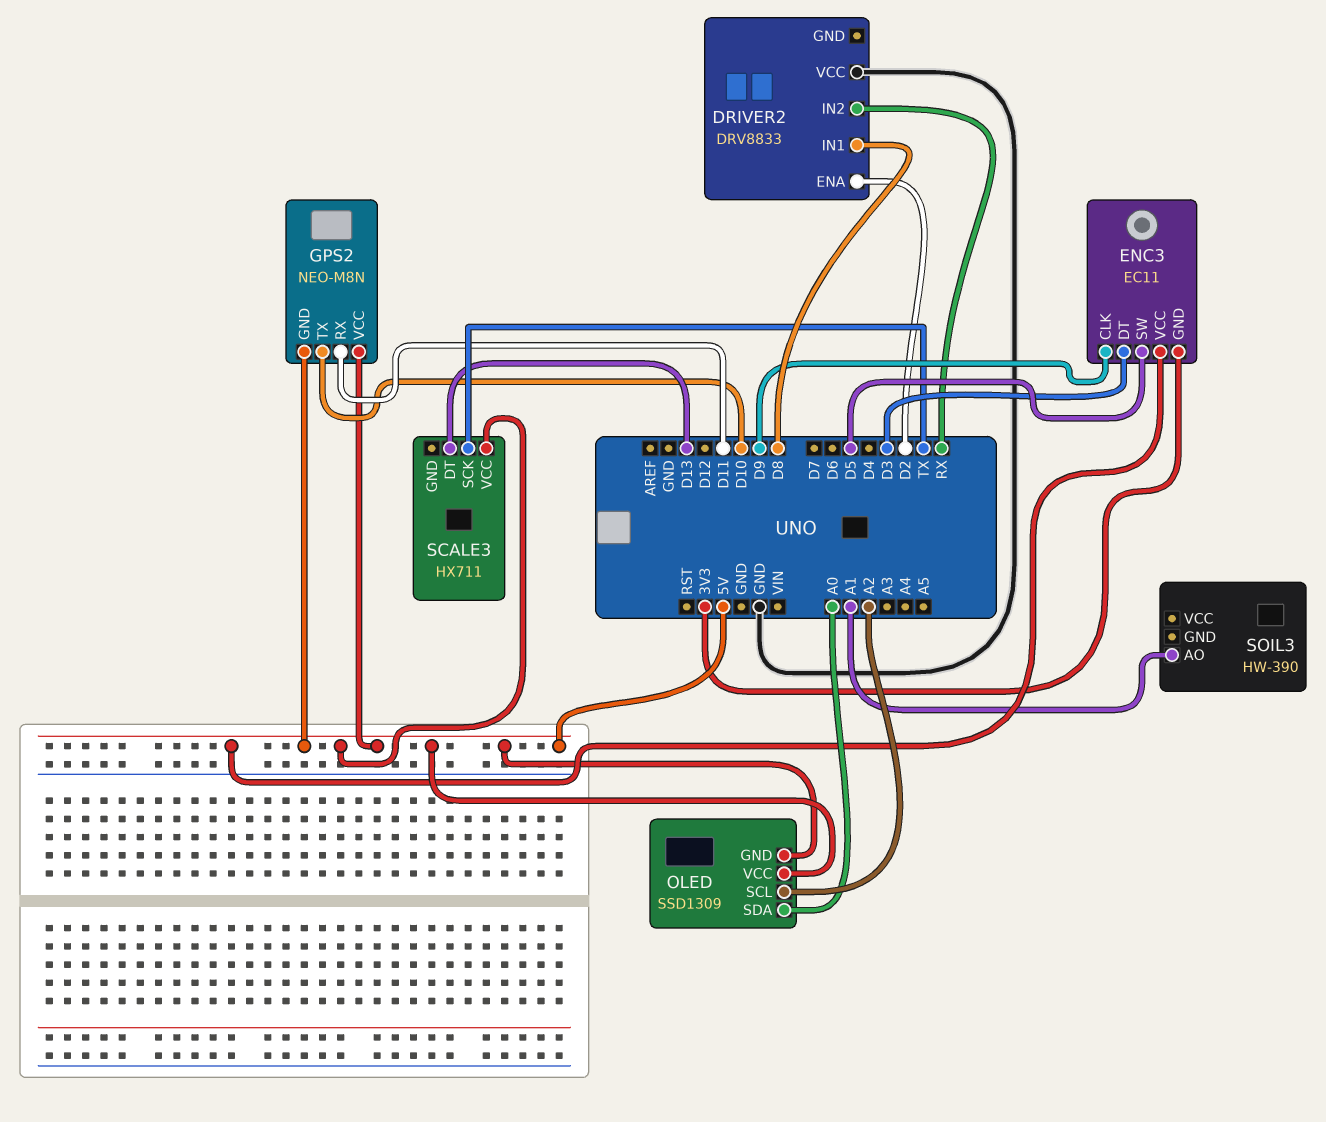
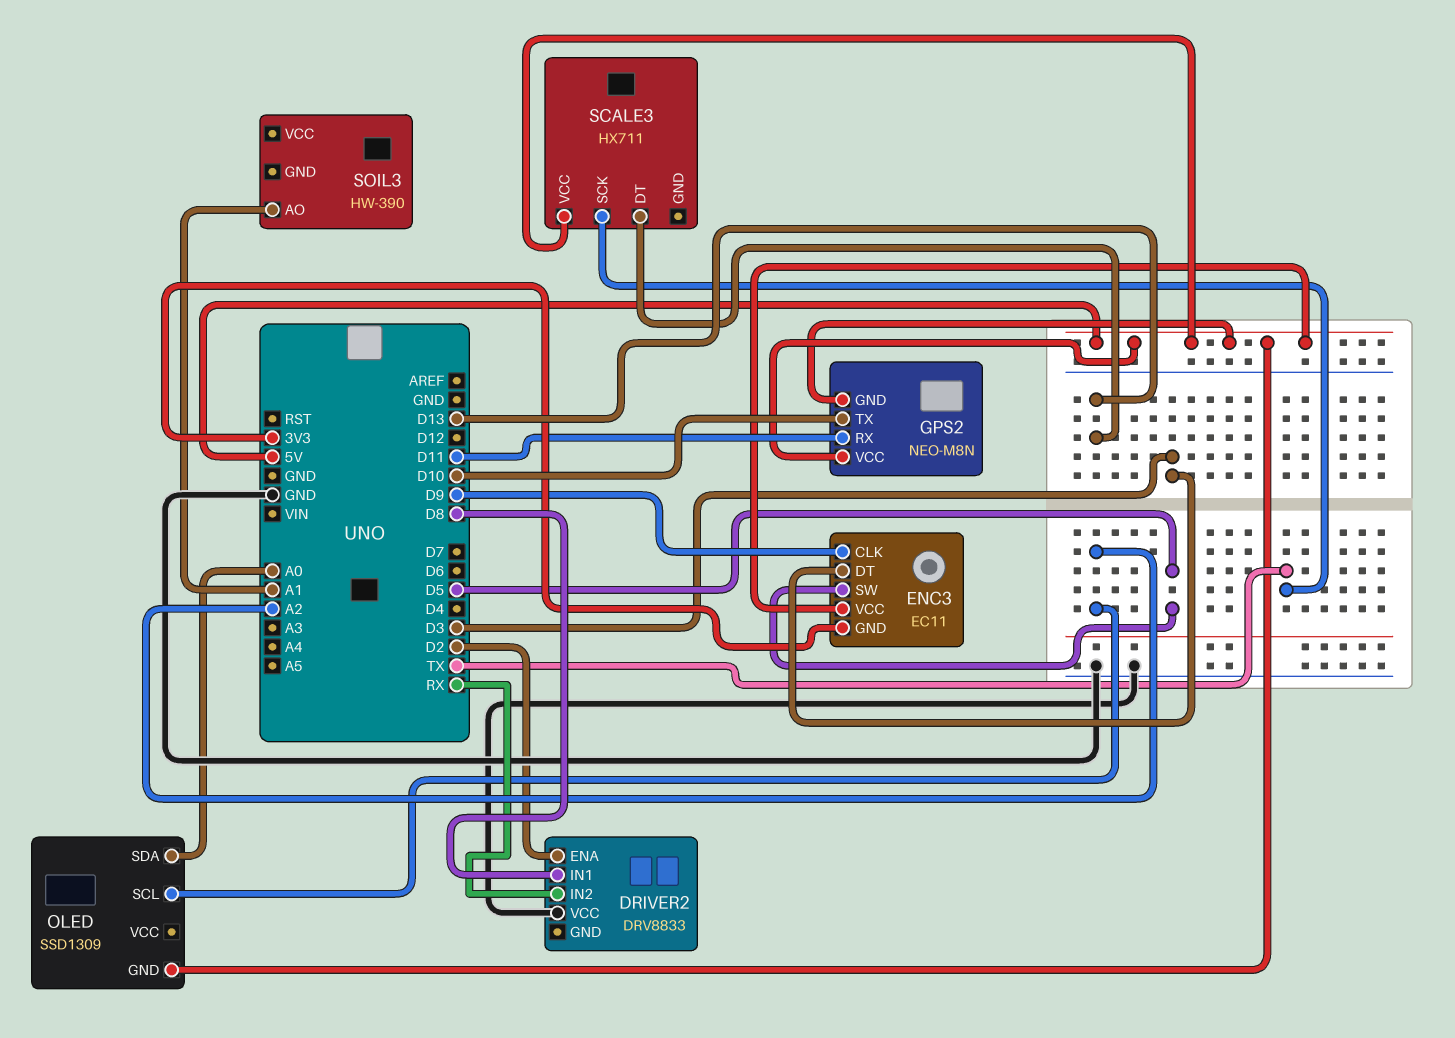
OLED pin VCC: 5V -> none

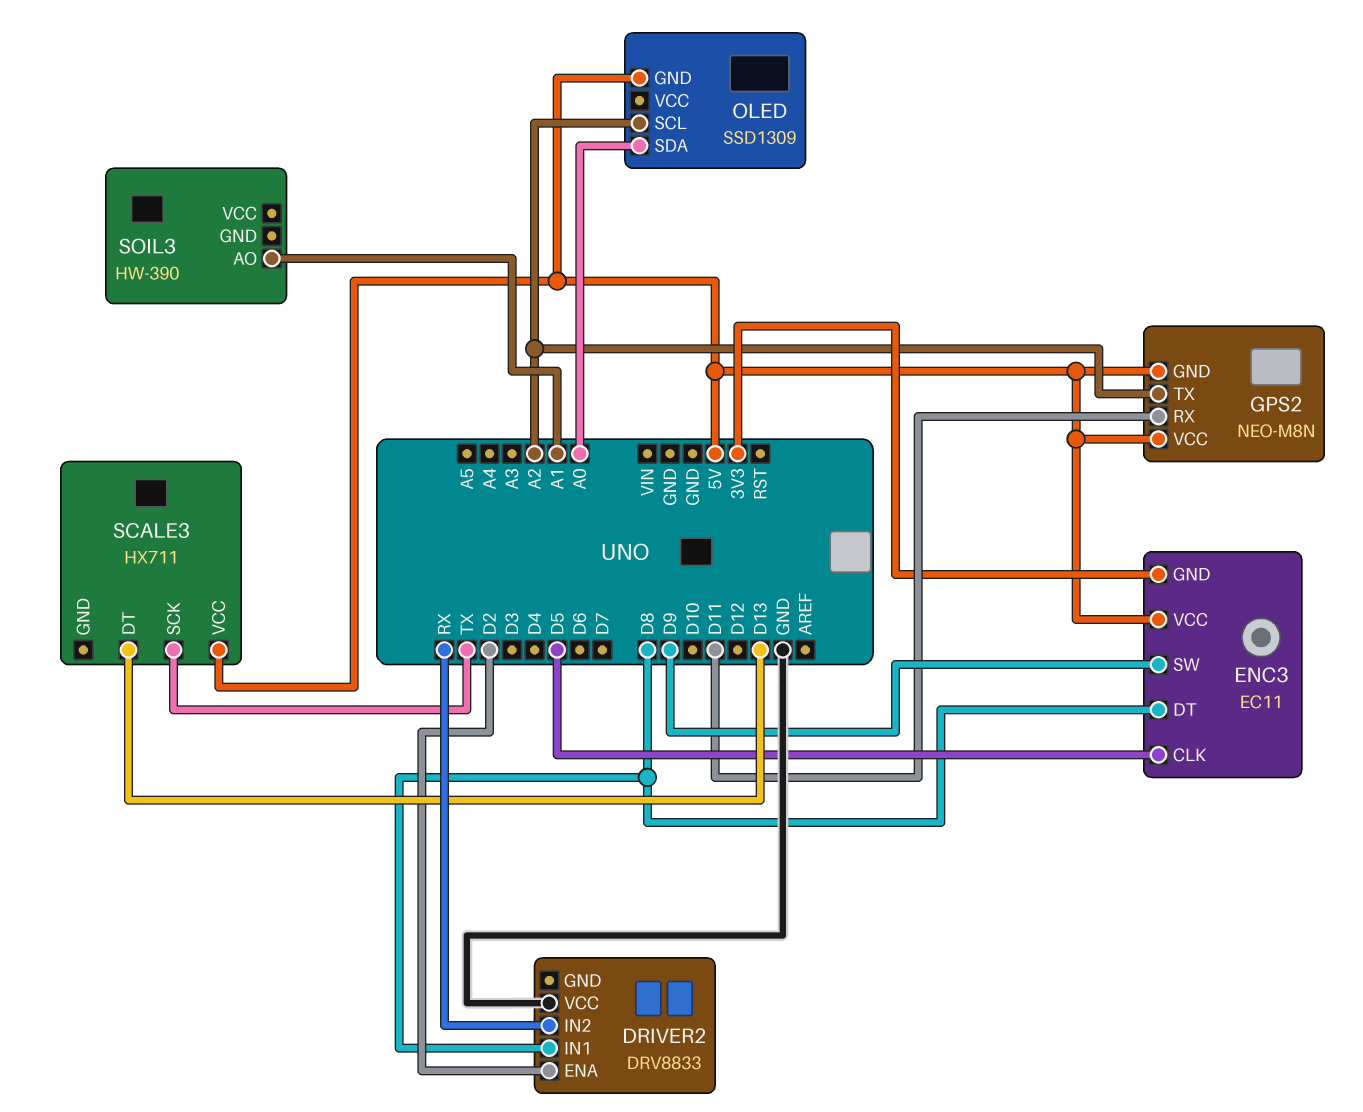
ENC3 pin CLK: D9 -> D5
ENC3 pin DT: D3 -> D8
ENC3 pin SW: D5 -> D9
GPS2 pin TX: D10 -> A2

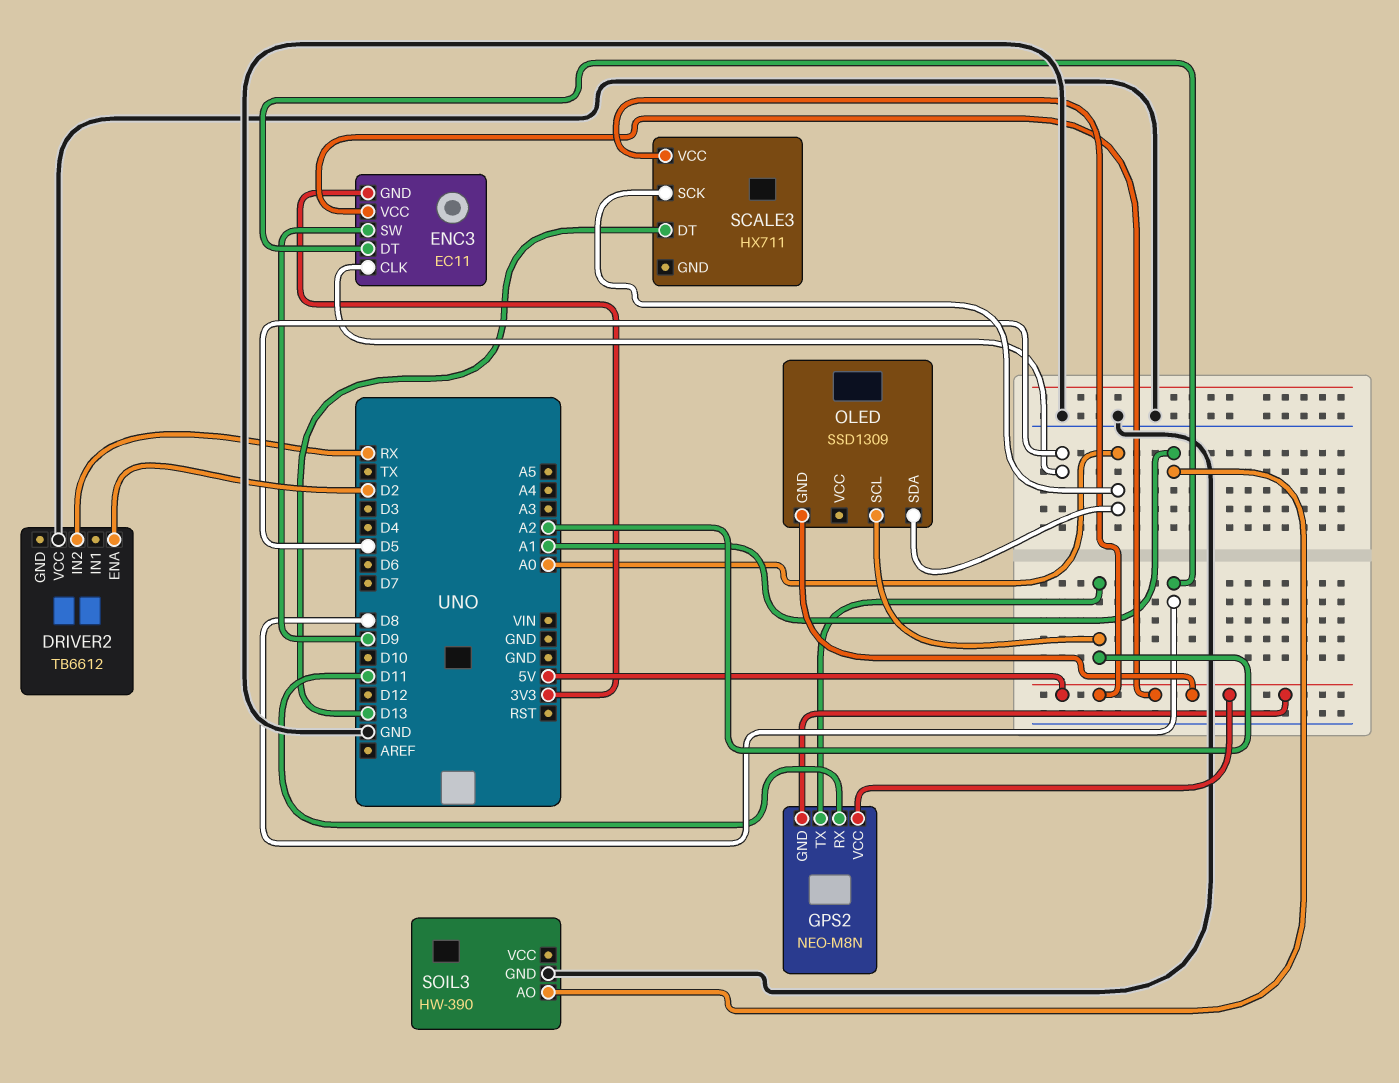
DRIVER2: DRV8833 -> TB6612
DRIVER2 pin IN1: D8 -> none
SCALE3 pin SCK: TX -> A0
SOIL3 pin GND: none -> GND

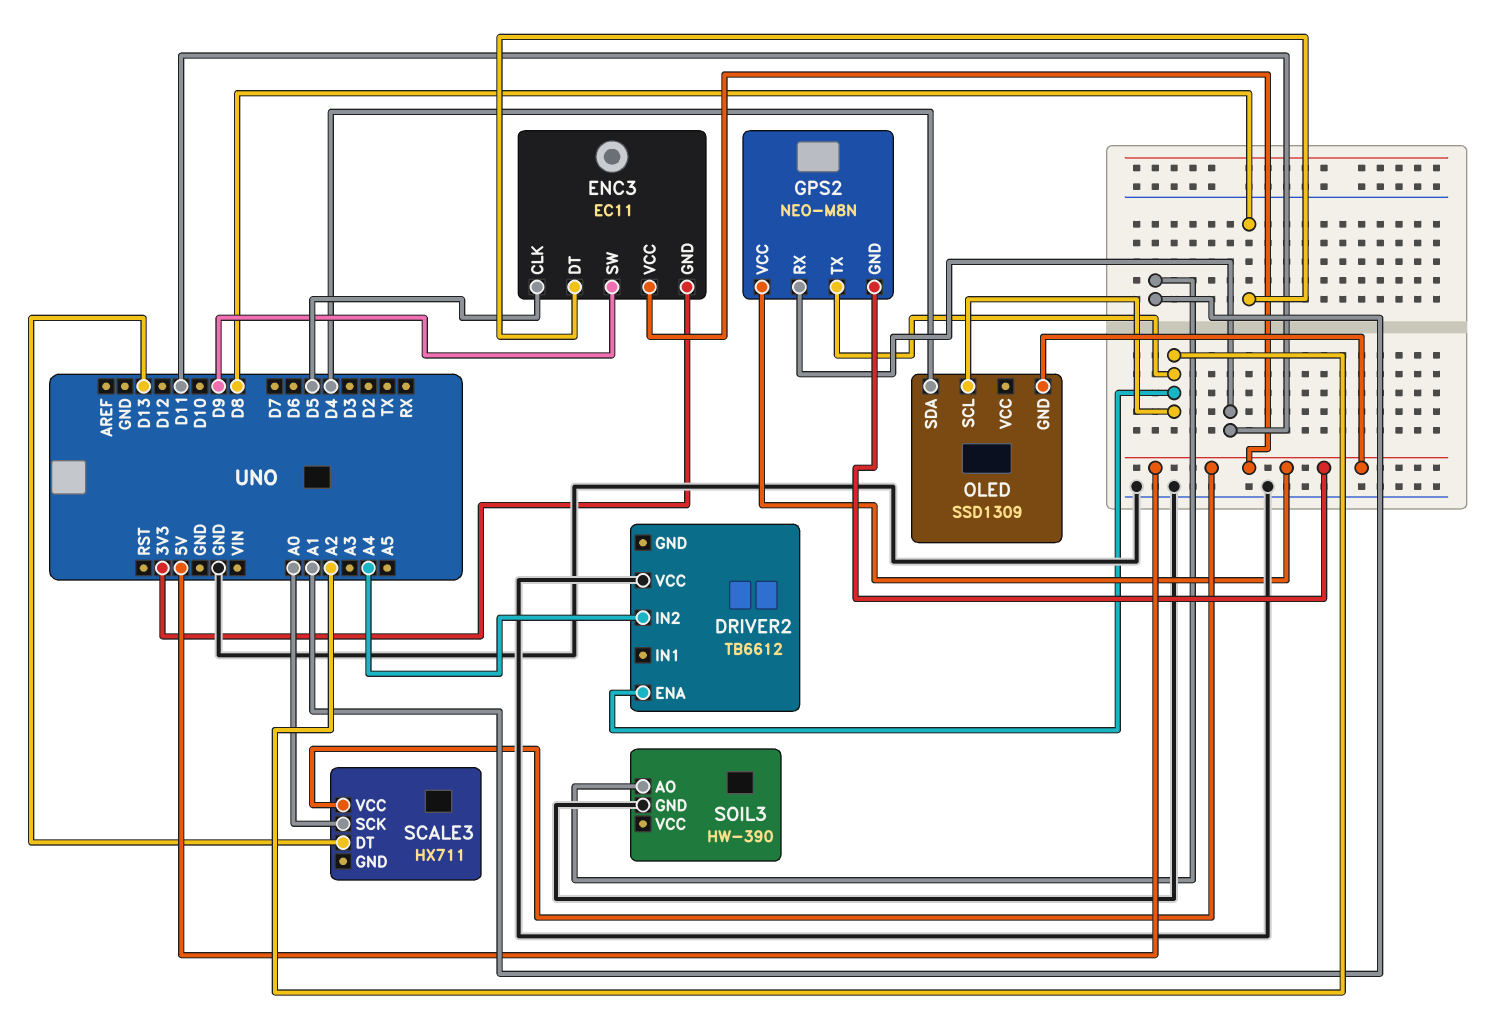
DRIVER2 pin ENA: D2 -> A2
DRIVER2 pin IN2: RX -> A4
OLED pin SDA: A0 -> D4

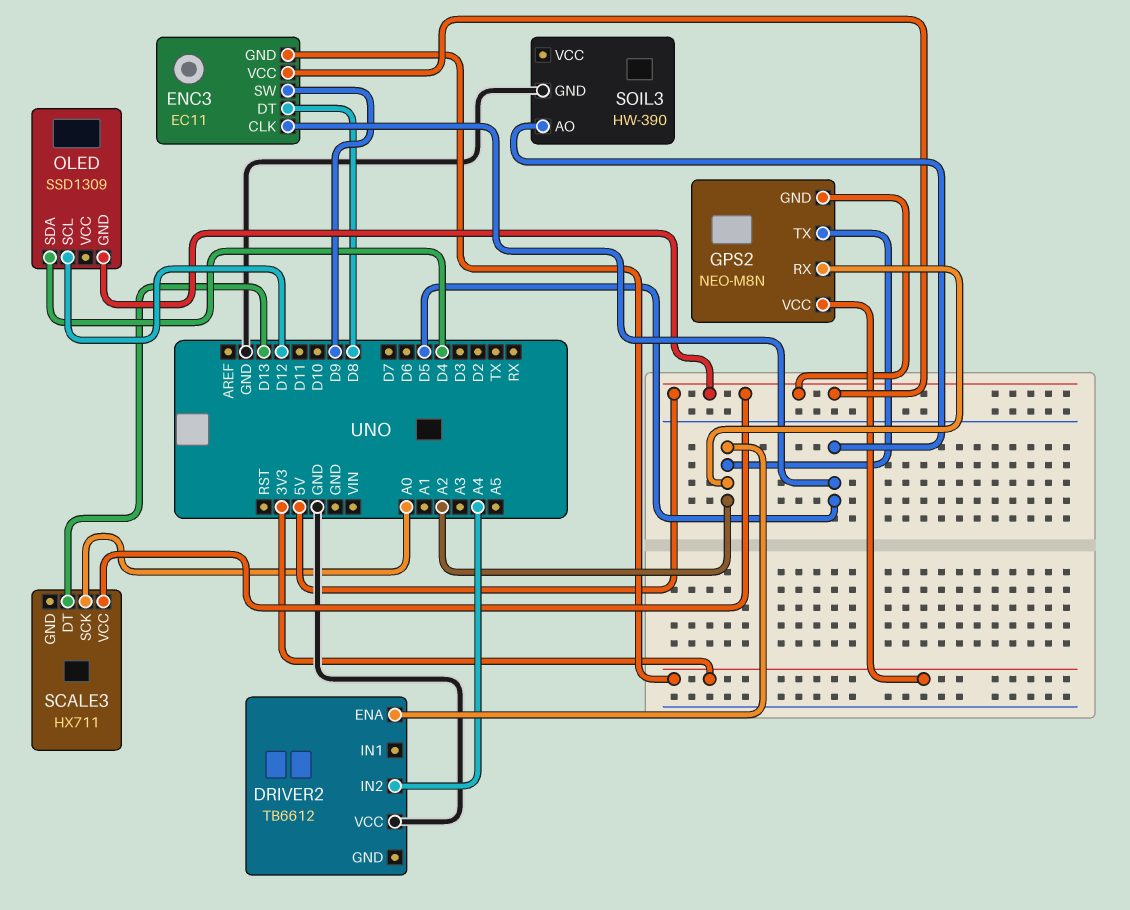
GPS2 pin RX: D11 -> A2
GPS2 pin VCC: 5V -> 3V3
OLED pin SCL: A2 -> D12
SOIL3 pin AO: A1 -> D5

